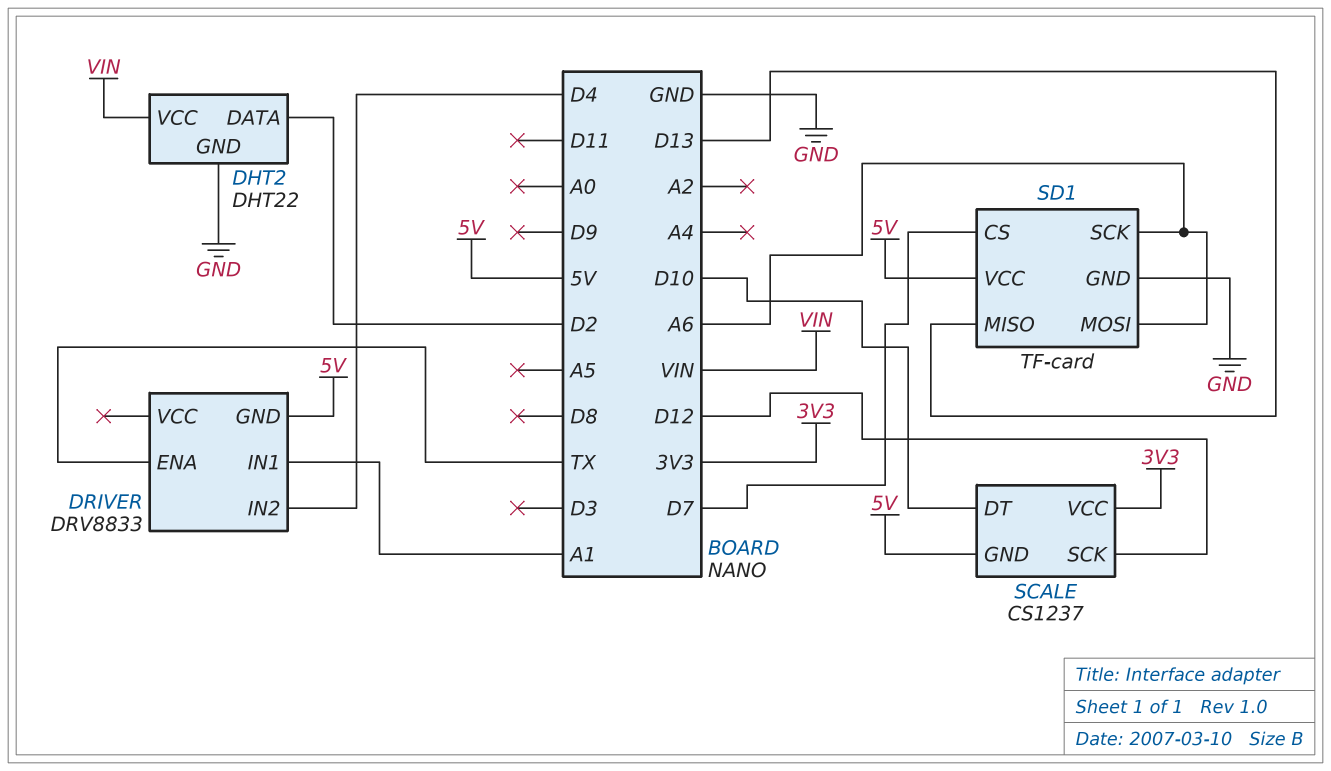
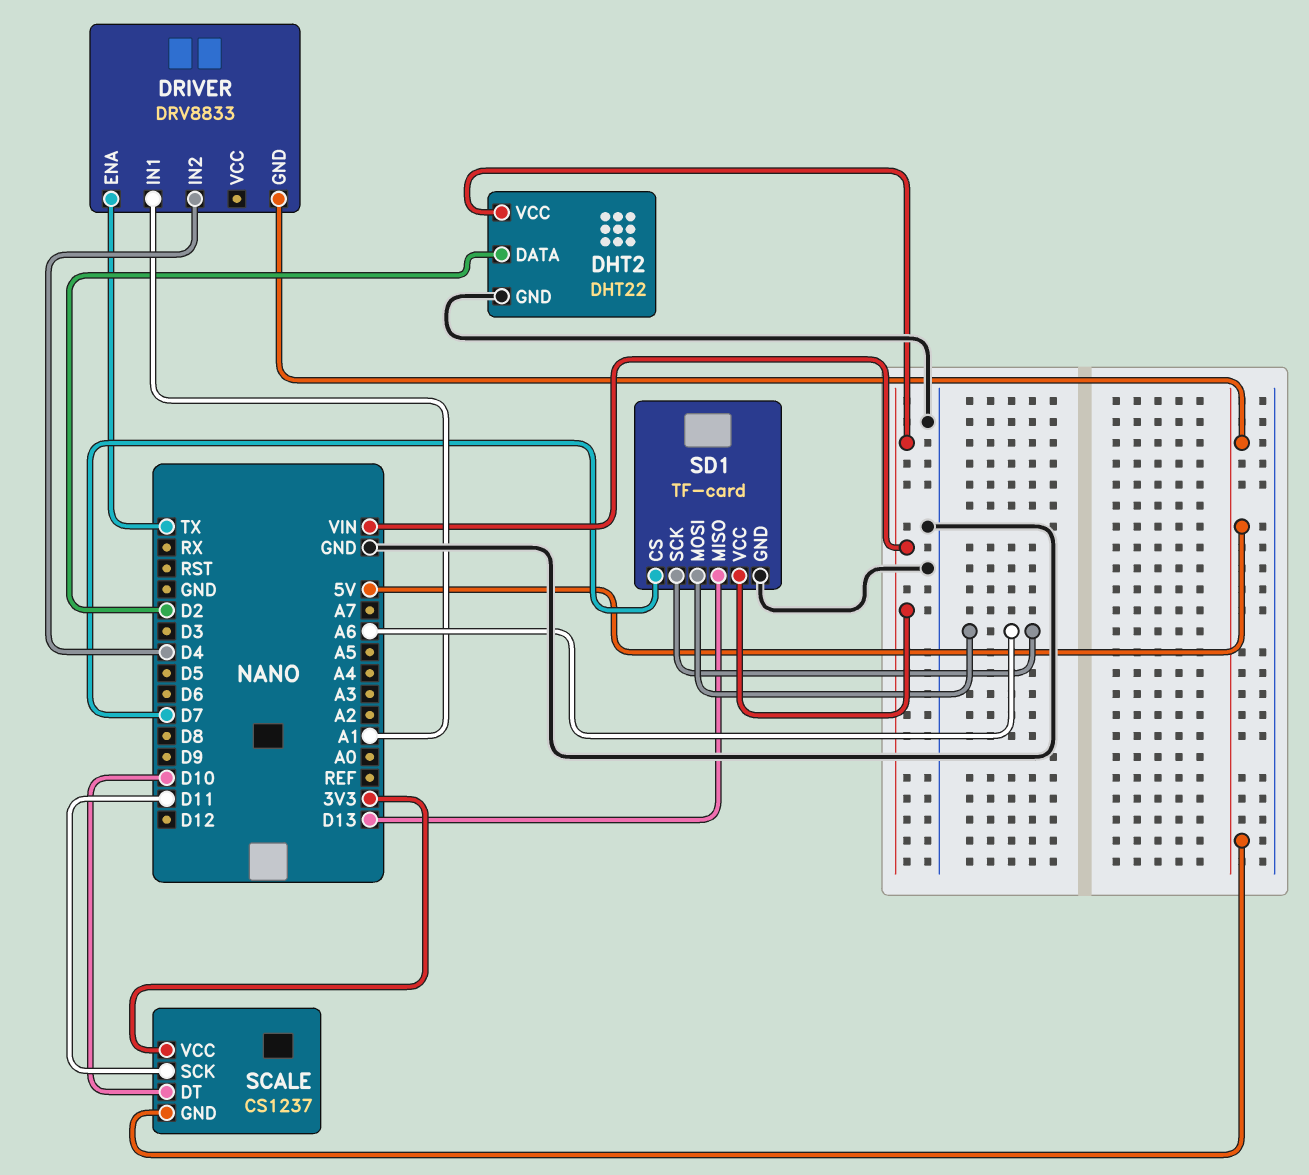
SCALE pin SCK: D12 -> D11
SD1 pin VCC: 5V -> VIN

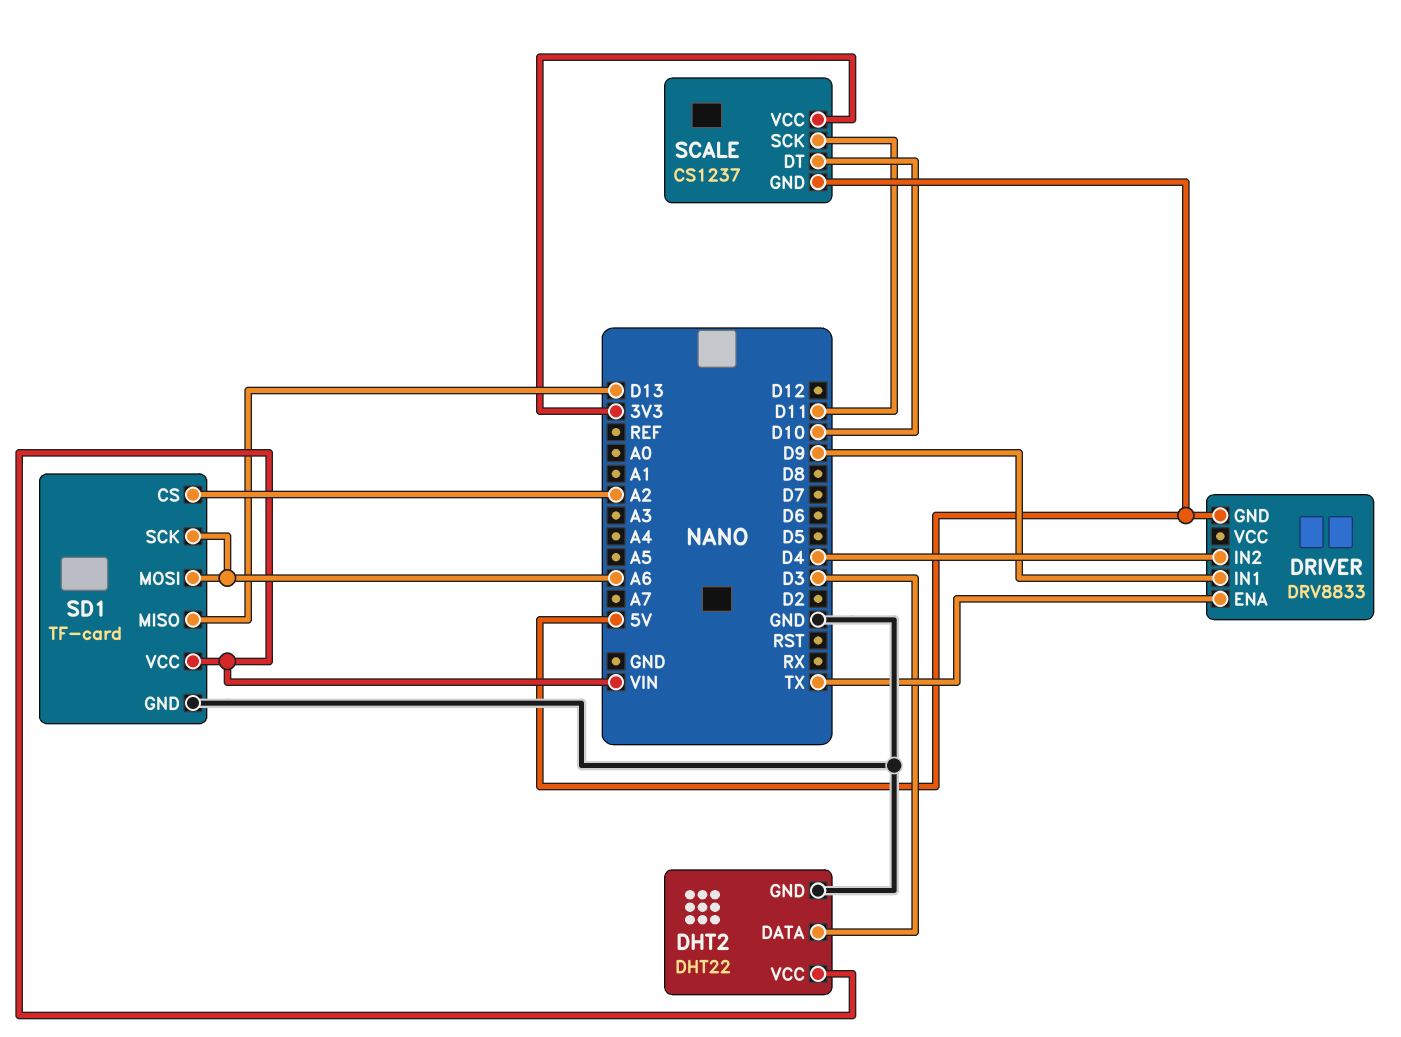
DHT2 pin DATA: D2 -> D3
DRIVER pin IN1: A1 -> D9
SD1 pin CS: D7 -> A2

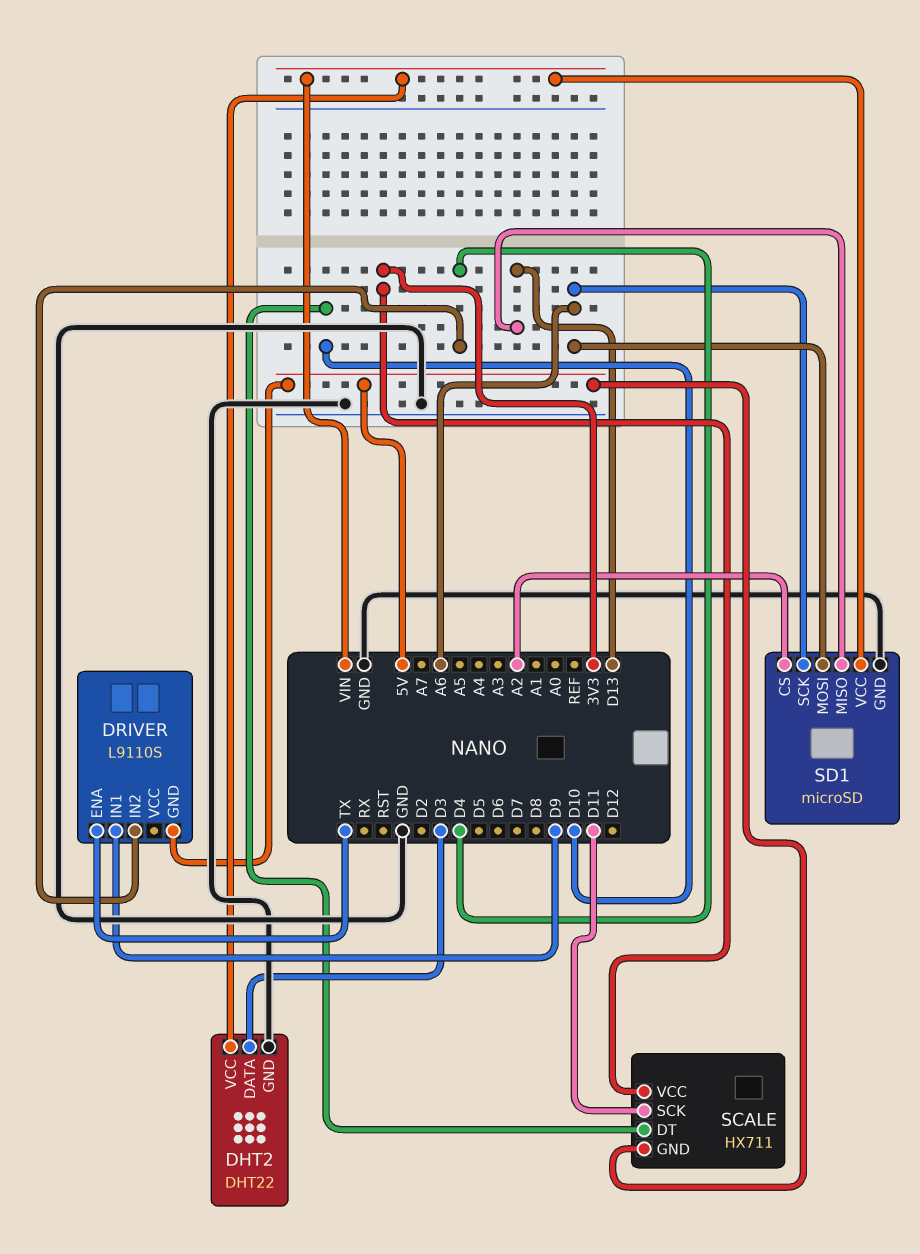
DRIVER: DRV8833 -> L9110S
SCALE: CS1237 -> HX711
SD1: TF-card -> microSD

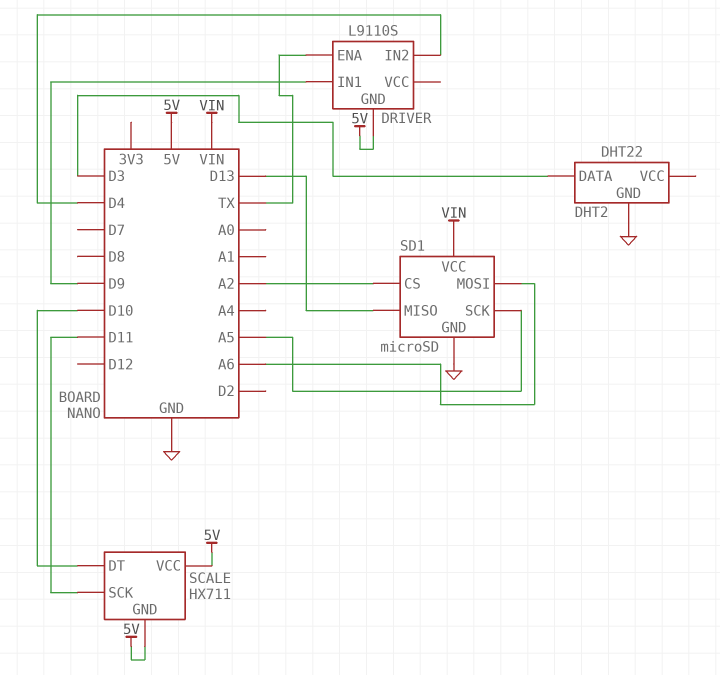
DHT2 pin VCC: VIN -> none
SCALE pin VCC: 3V3 -> 5V
SD1 pin SCK: A6 -> A5

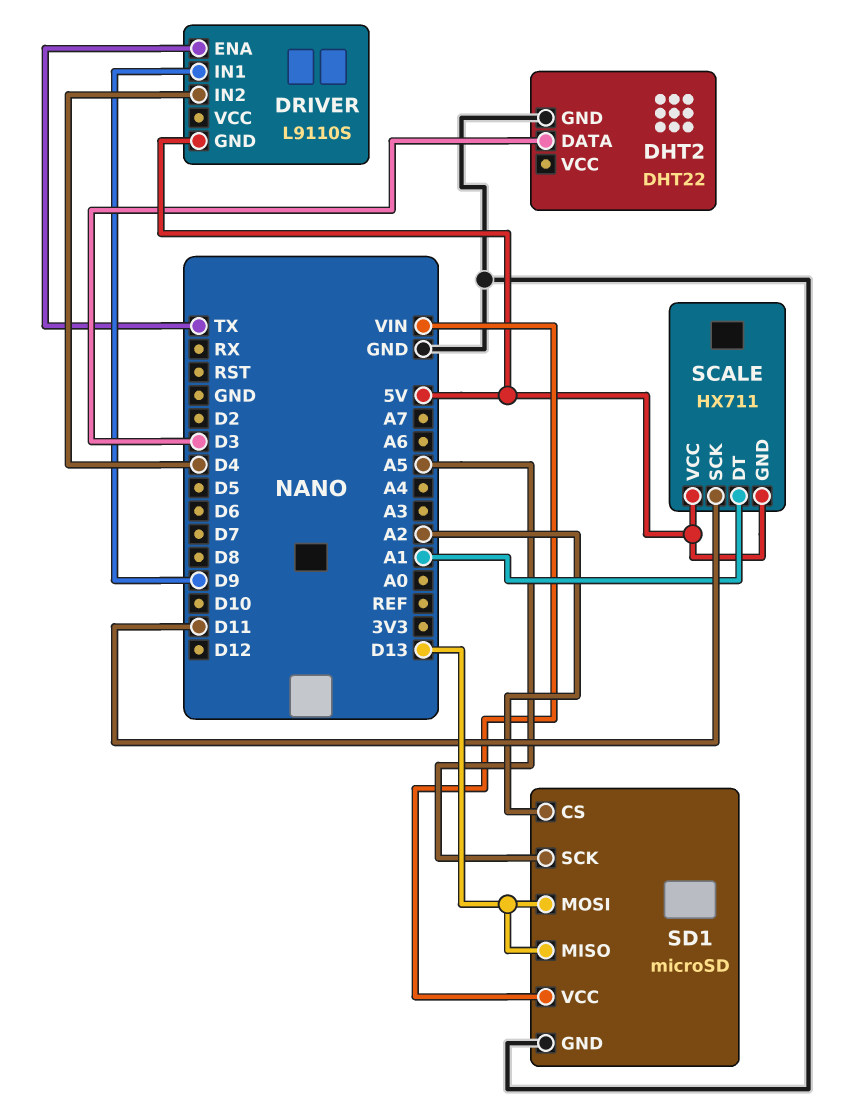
SCALE pin DT: D10 -> A1
SD1 pin MOSI: A6 -> D13

